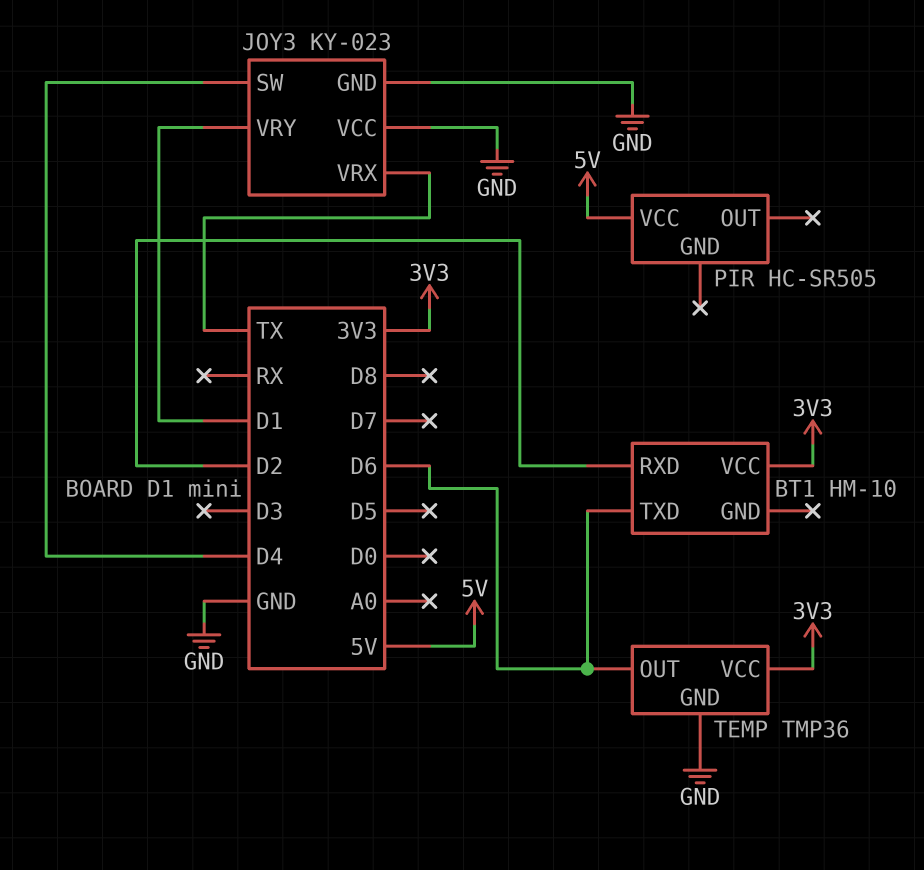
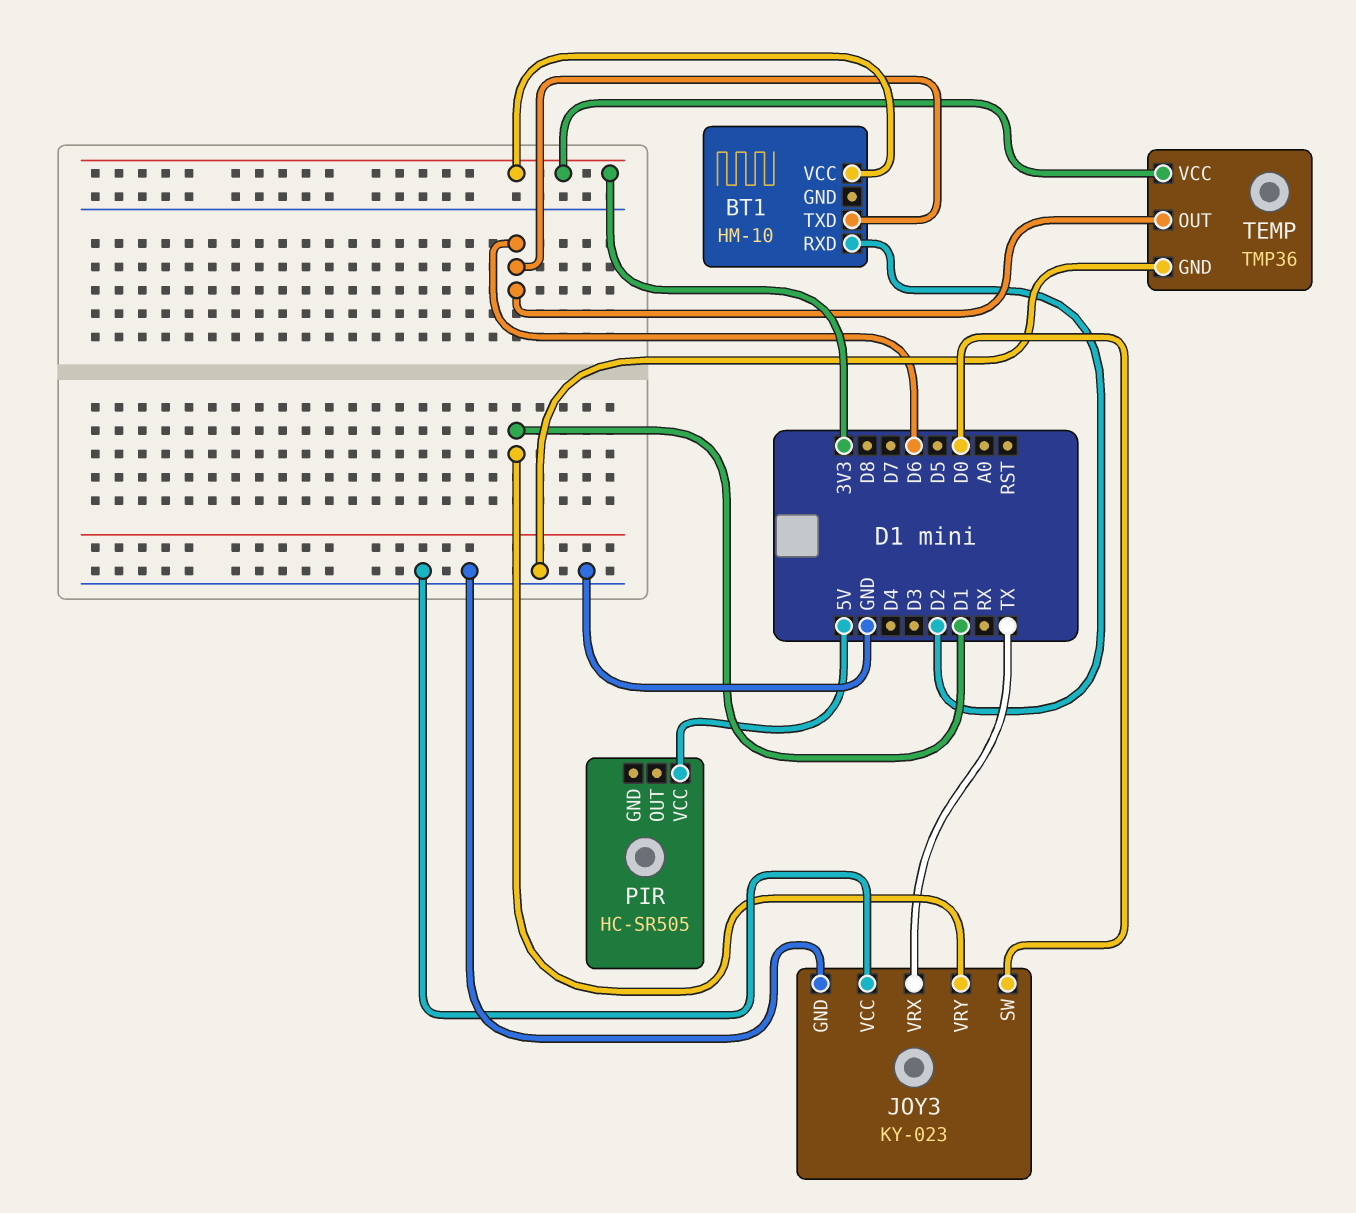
JOY3 pin SW: D4 -> D0

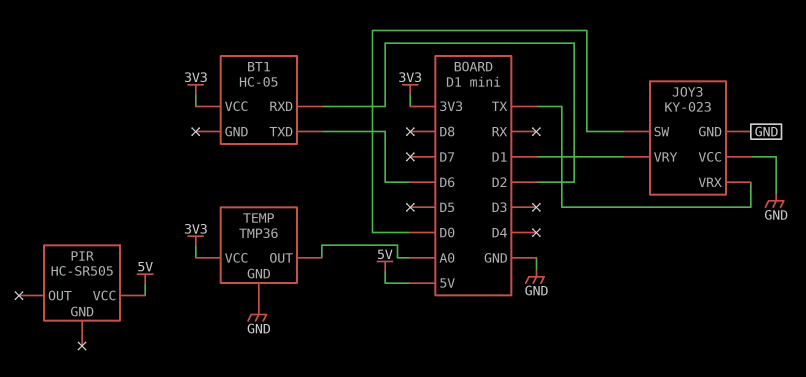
BT1: HM-10 -> HC-05
TEMP pin OUT: D6 -> A0

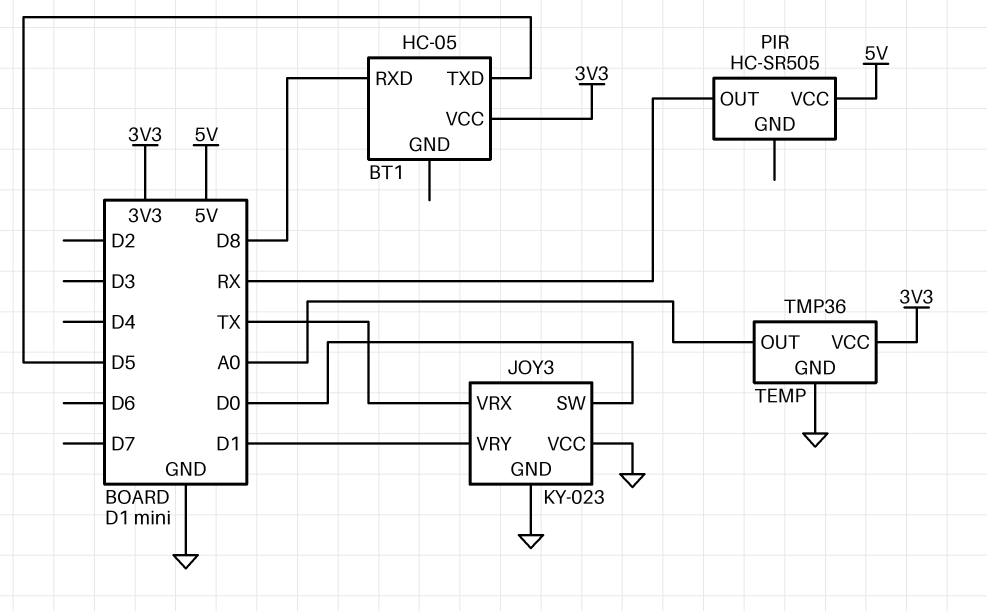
BT1 pin RXD: D2 -> D8
BT1 pin TXD: D6 -> D5
PIR pin OUT: none -> RX

